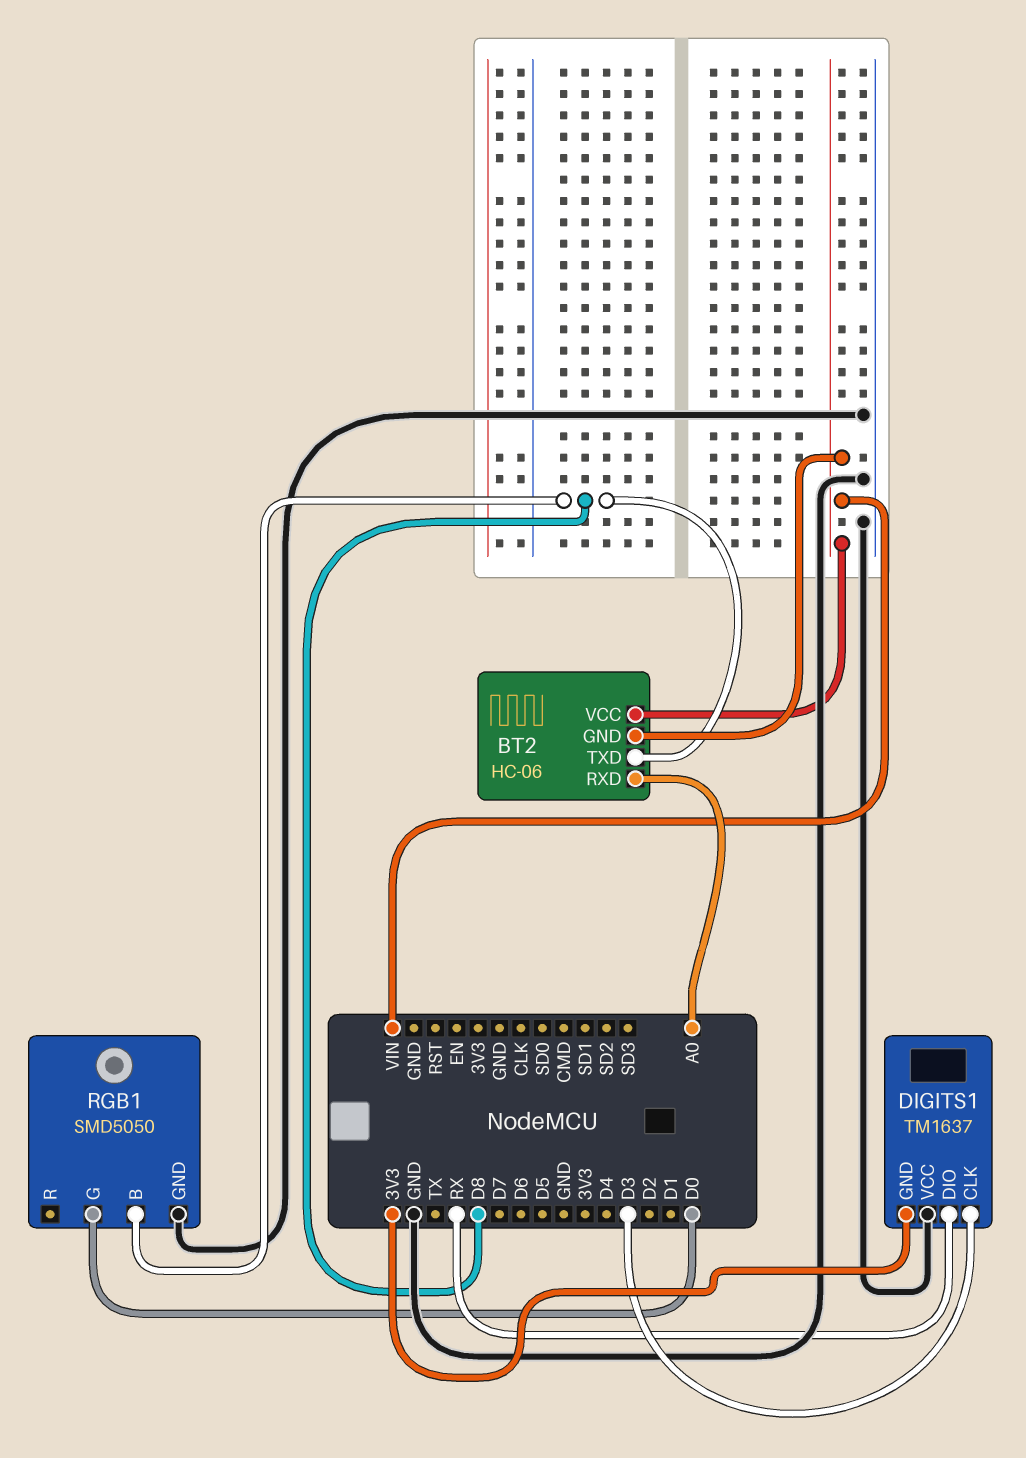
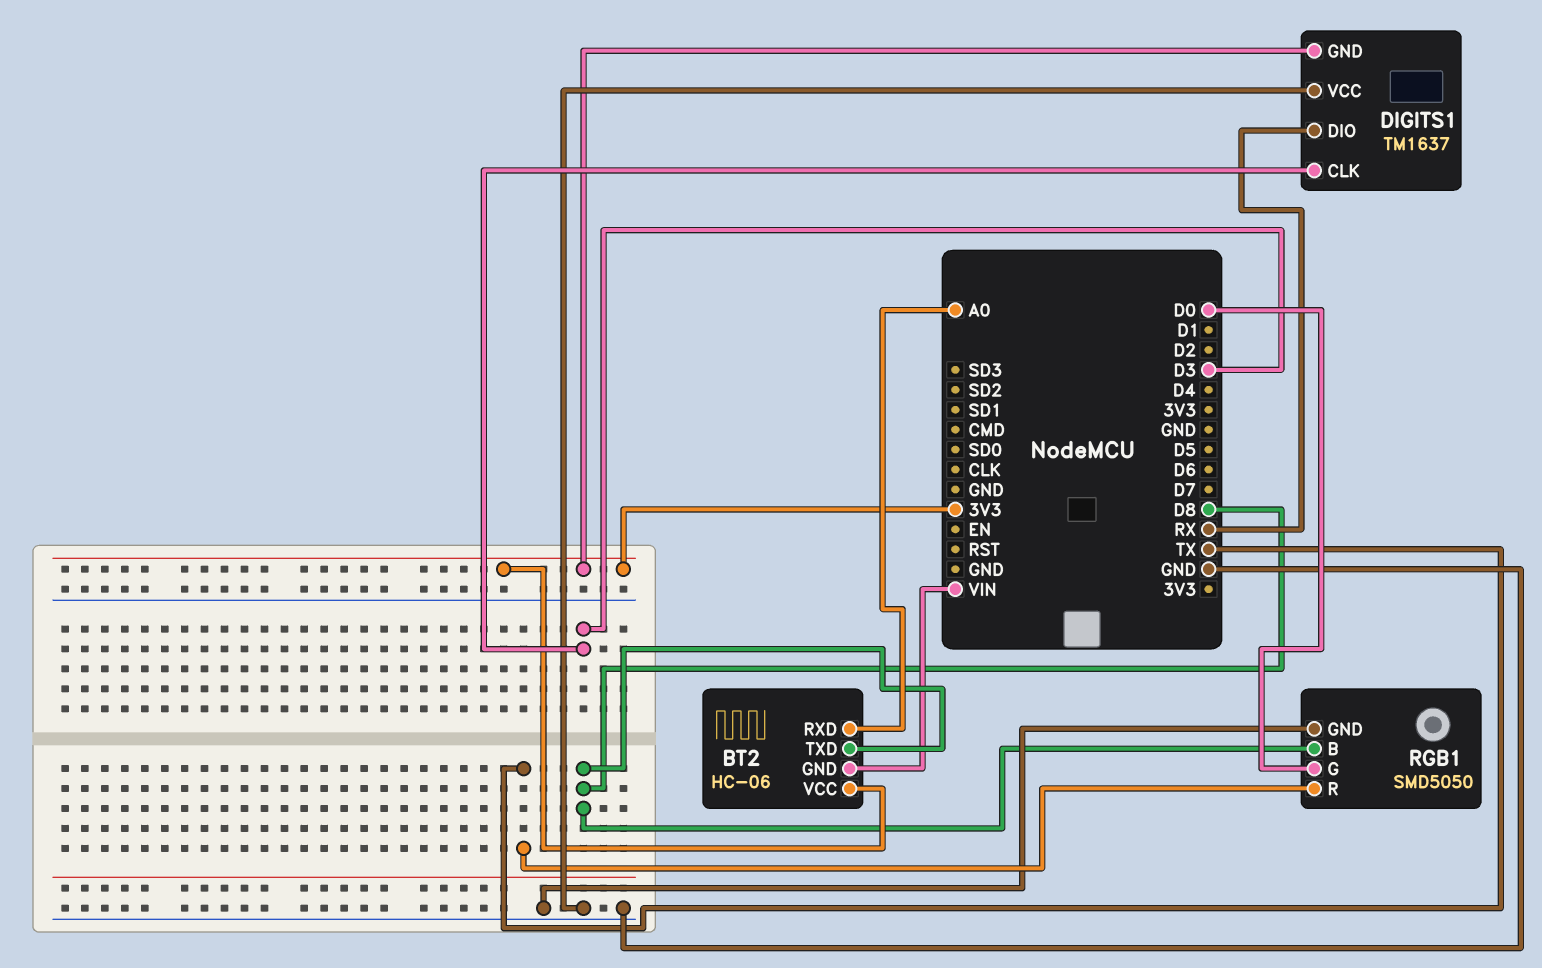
BT2 pin VCC: VIN -> 3V3
RGB1 pin R: none -> TX

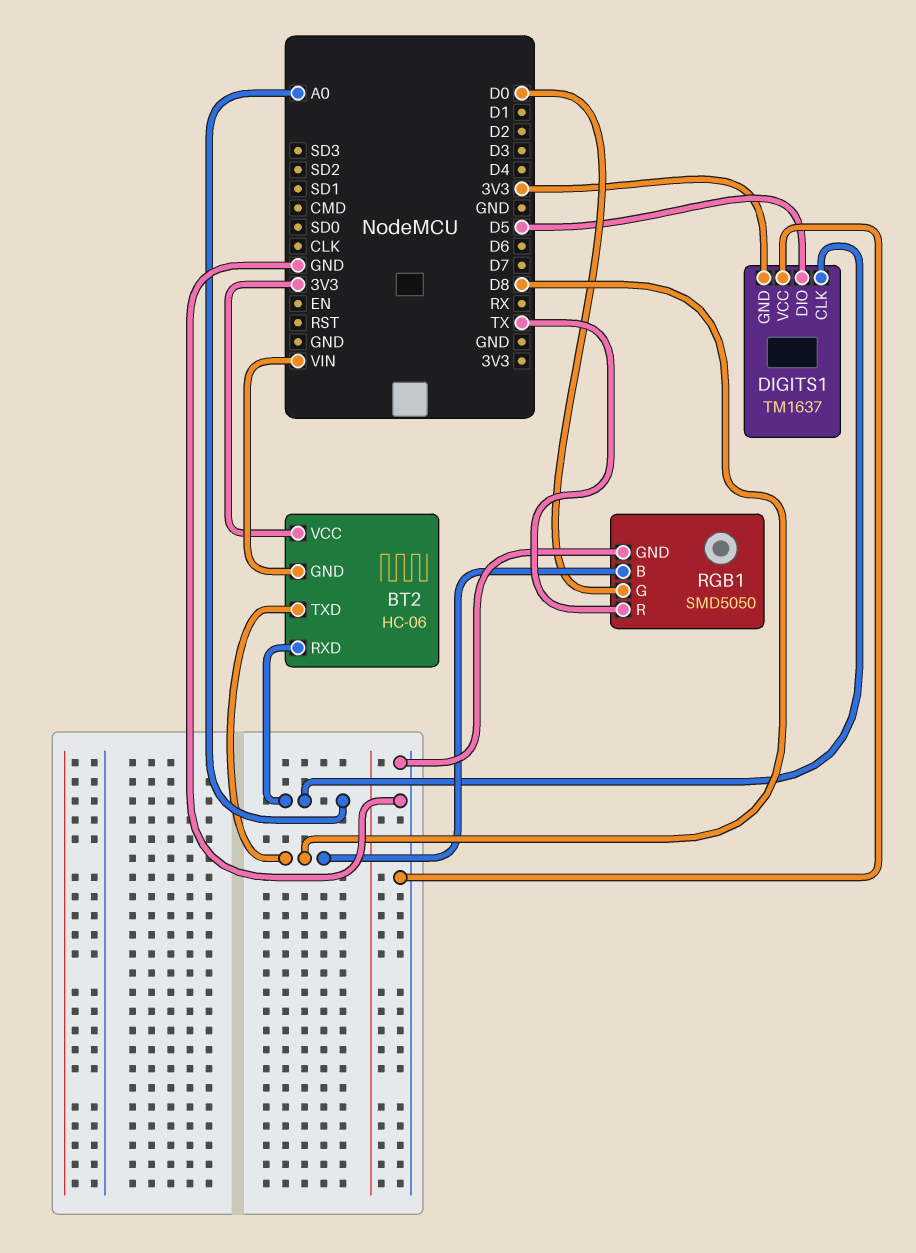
DIGITS1 pin CLK: D3 -> A0
DIGITS1 pin DIO: RX -> D5

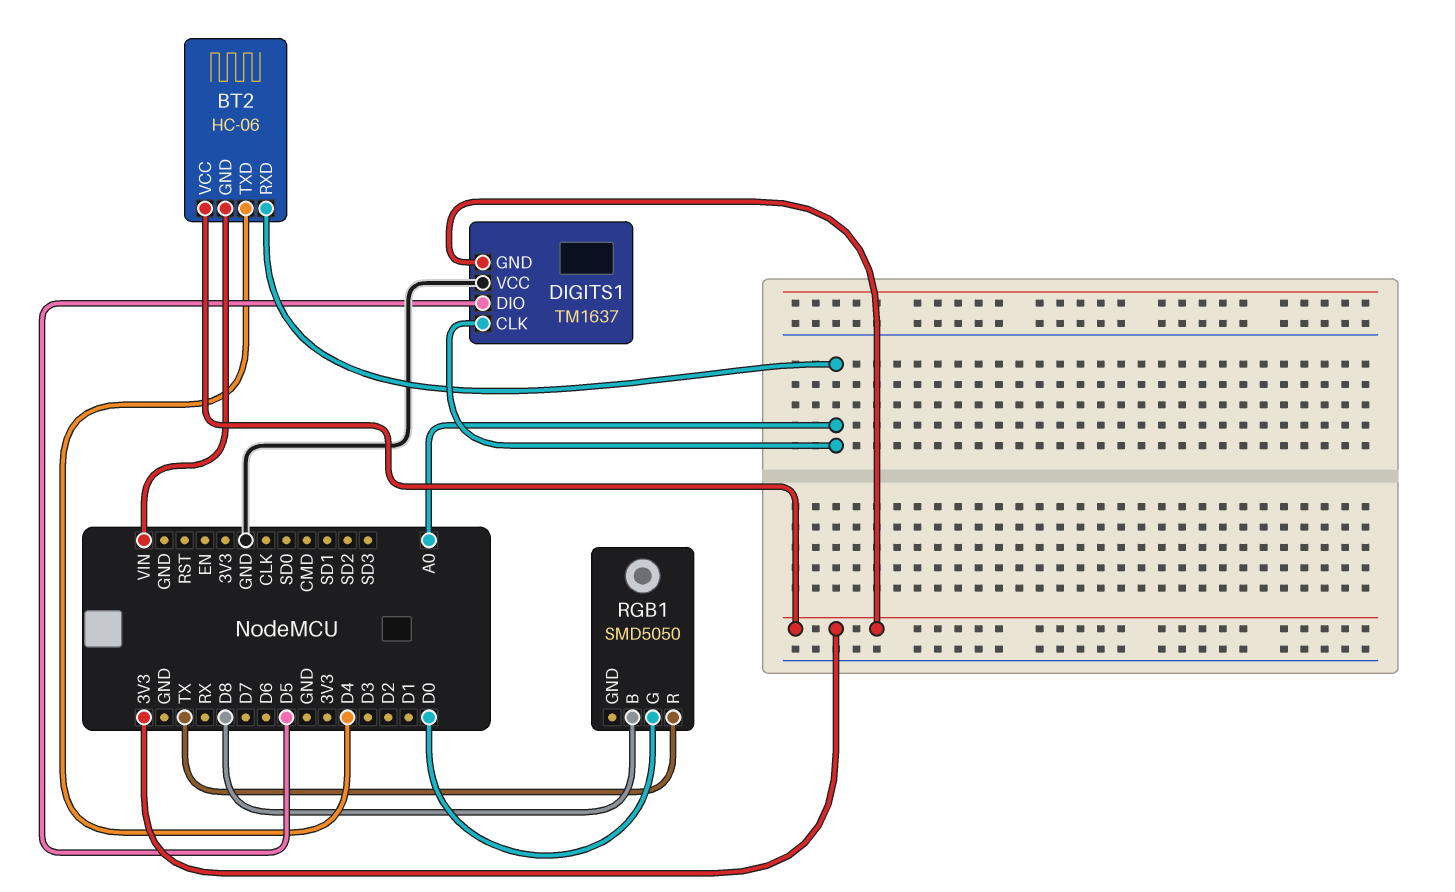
BT2 pin TXD: D8 -> D4
RGB1 pin GND: GND -> none

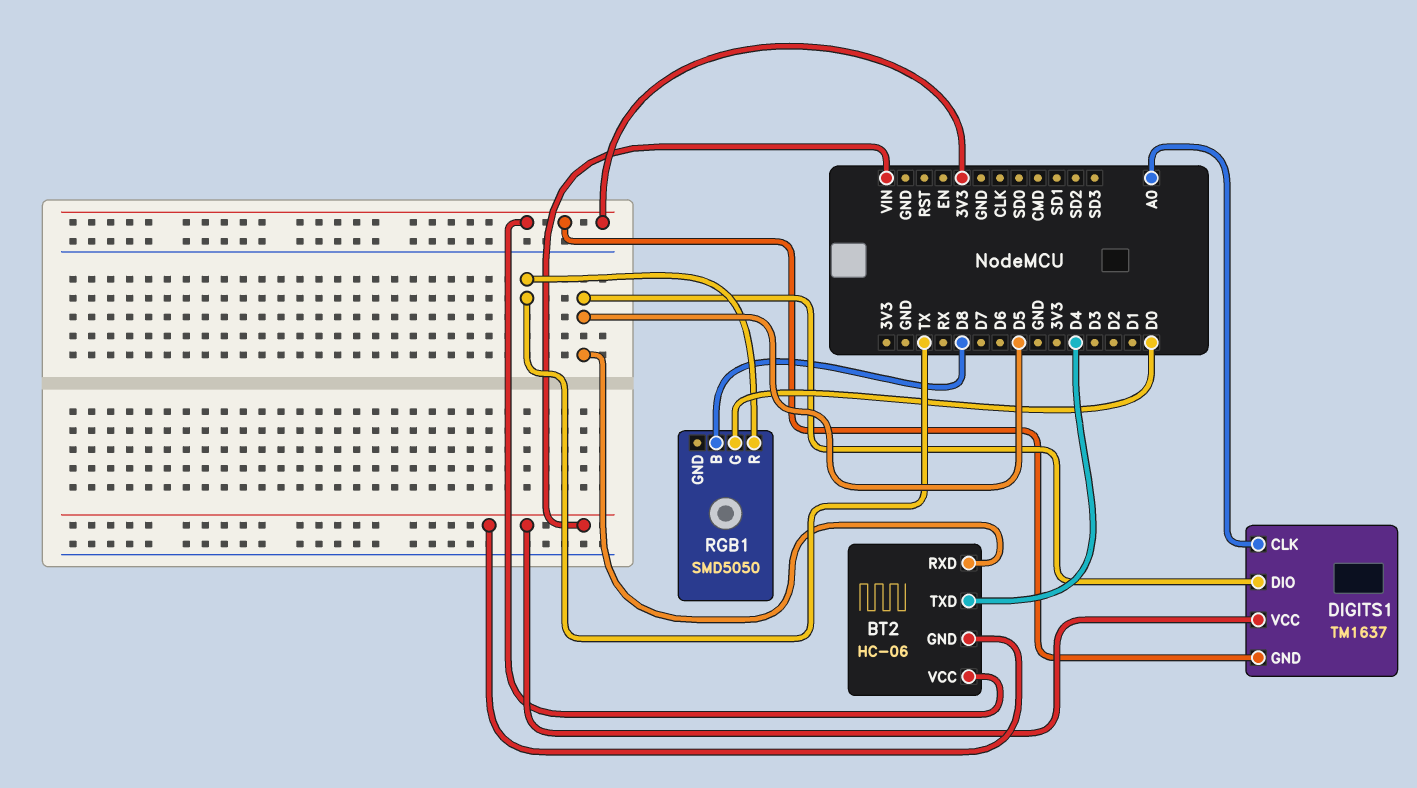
BT2 pin RXD: A0 -> D5
DIGITS1 pin VCC: GND -> VIN

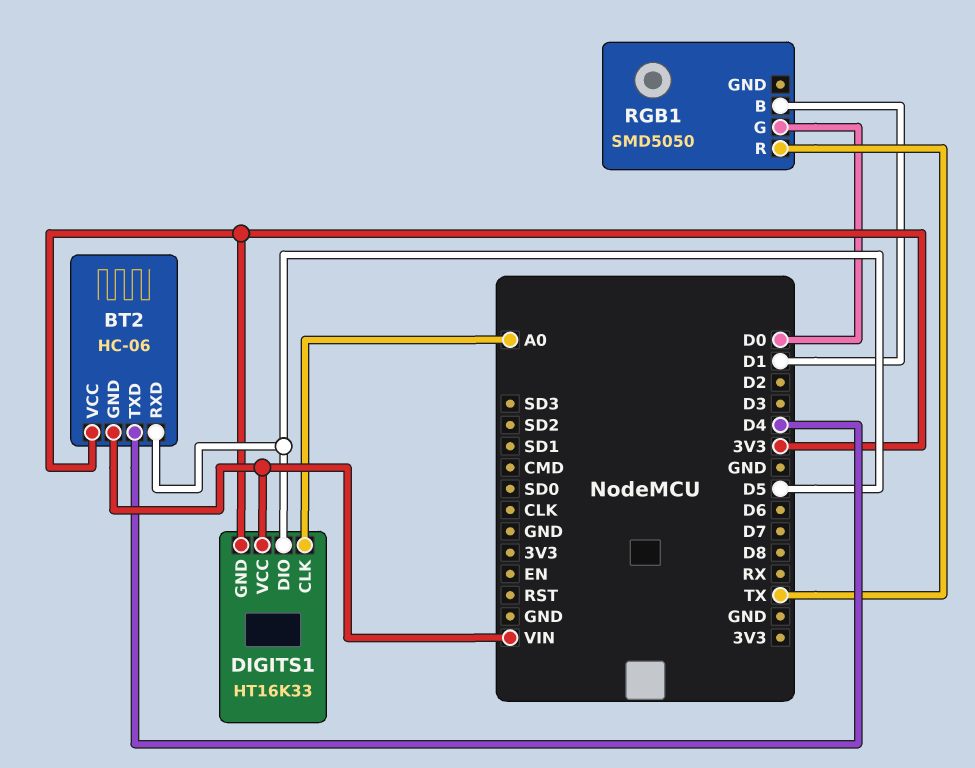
DIGITS1: TM1637 -> HT16K33
RGB1 pin B: D8 -> D1

